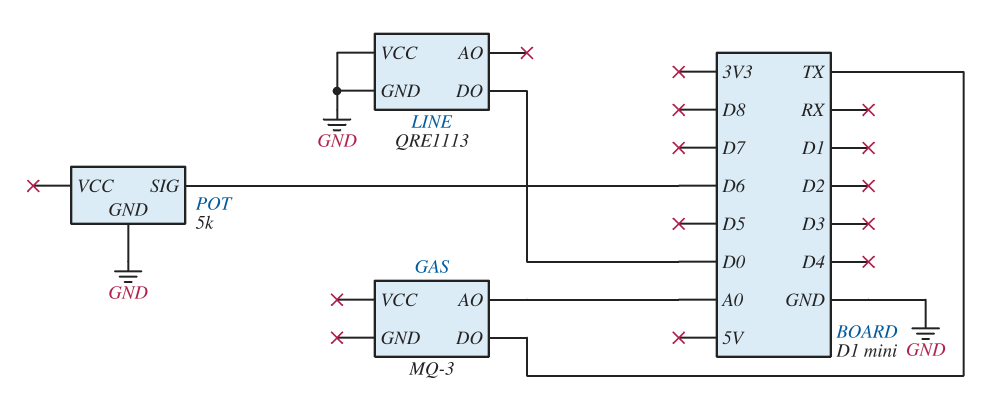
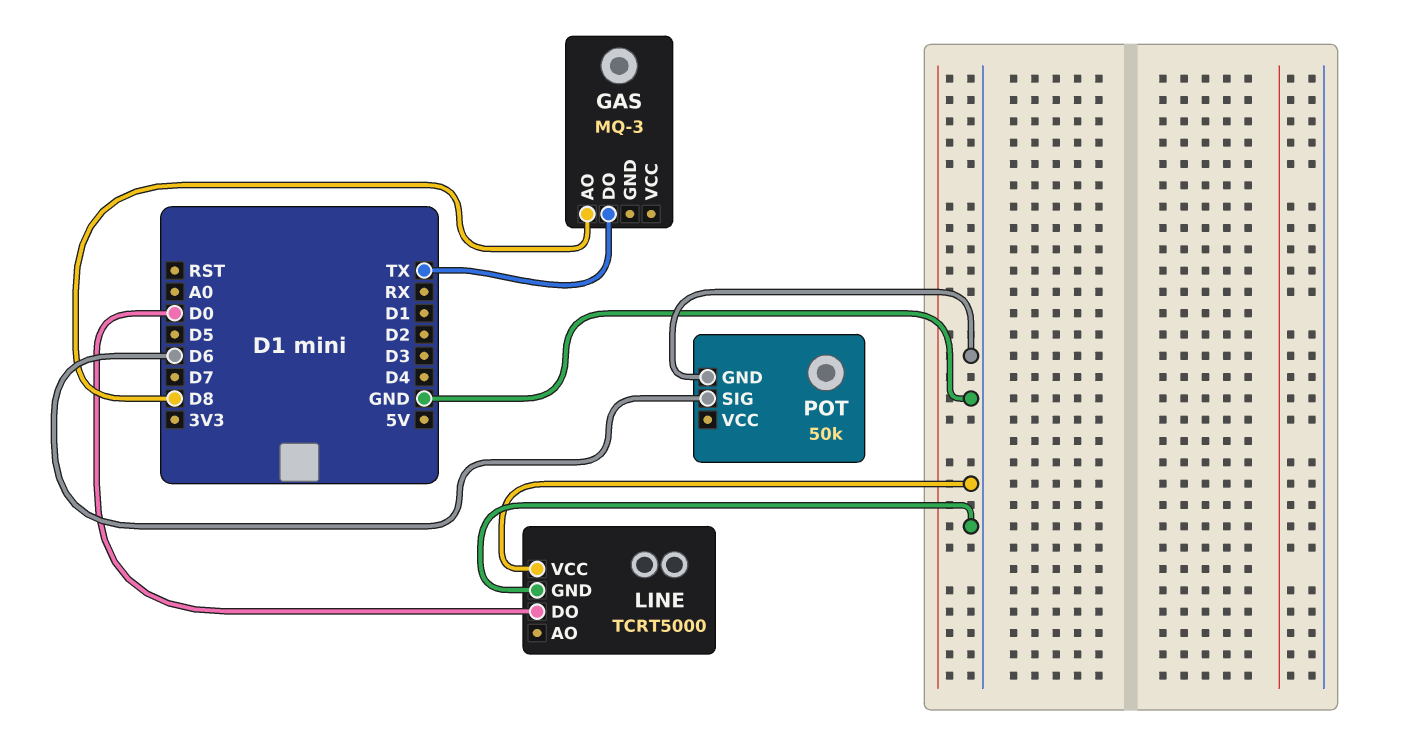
GAS pin AO: A0 -> D8
LINE: QRE1113 -> TCRT5000
POT: 5k -> 50k

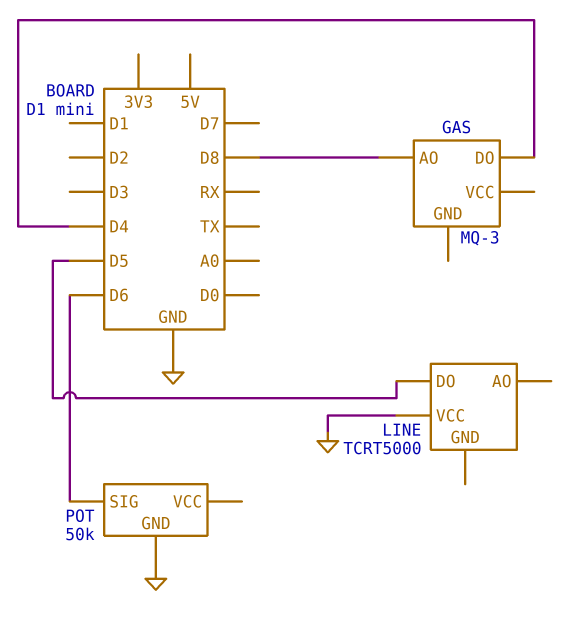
GAS pin DO: TX -> D4
LINE pin DO: D0 -> D5
LINE pin GND: GND -> none

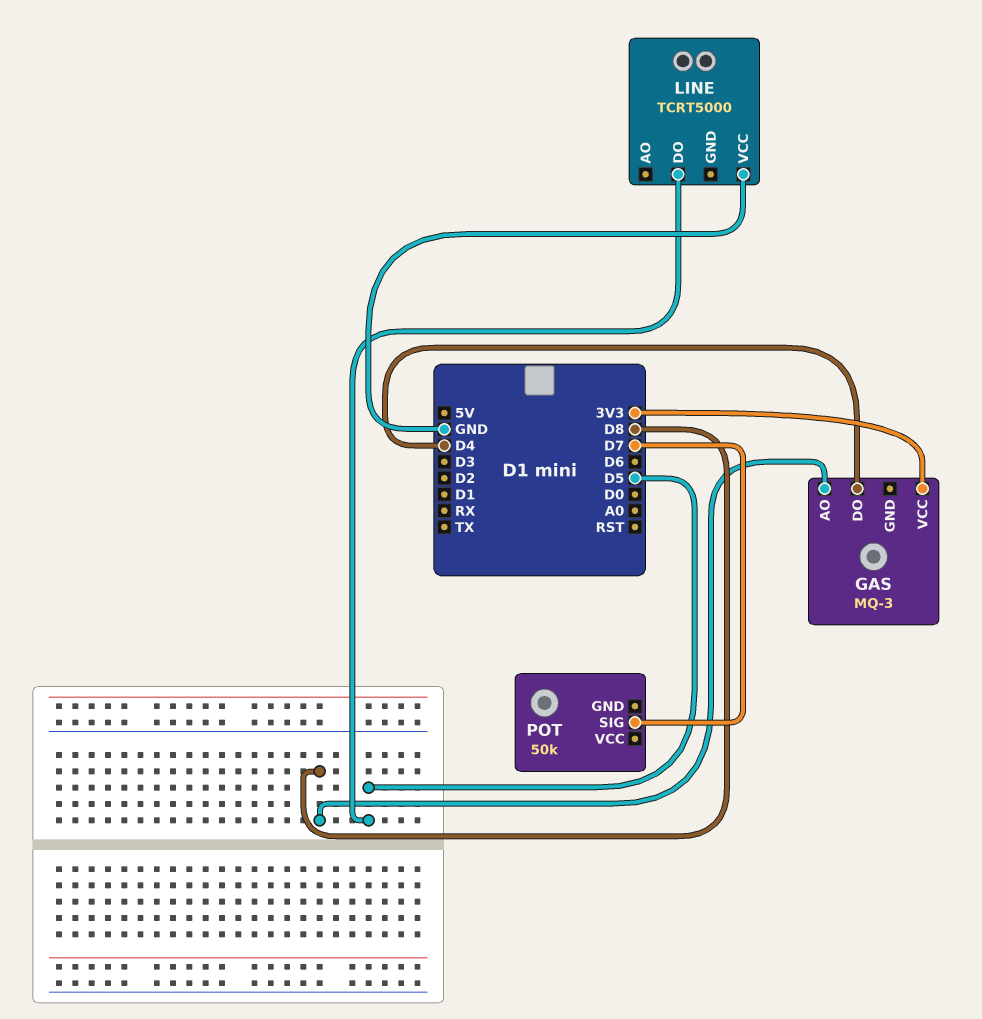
GAS pin VCC: none -> 3V3
POT pin GND: GND -> none
POT pin SIG: D6 -> D7

